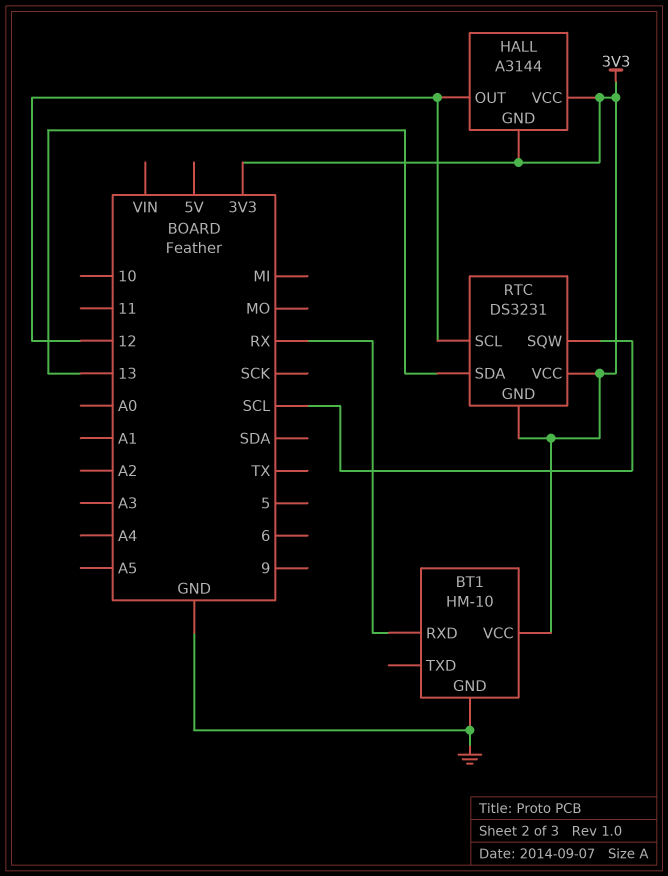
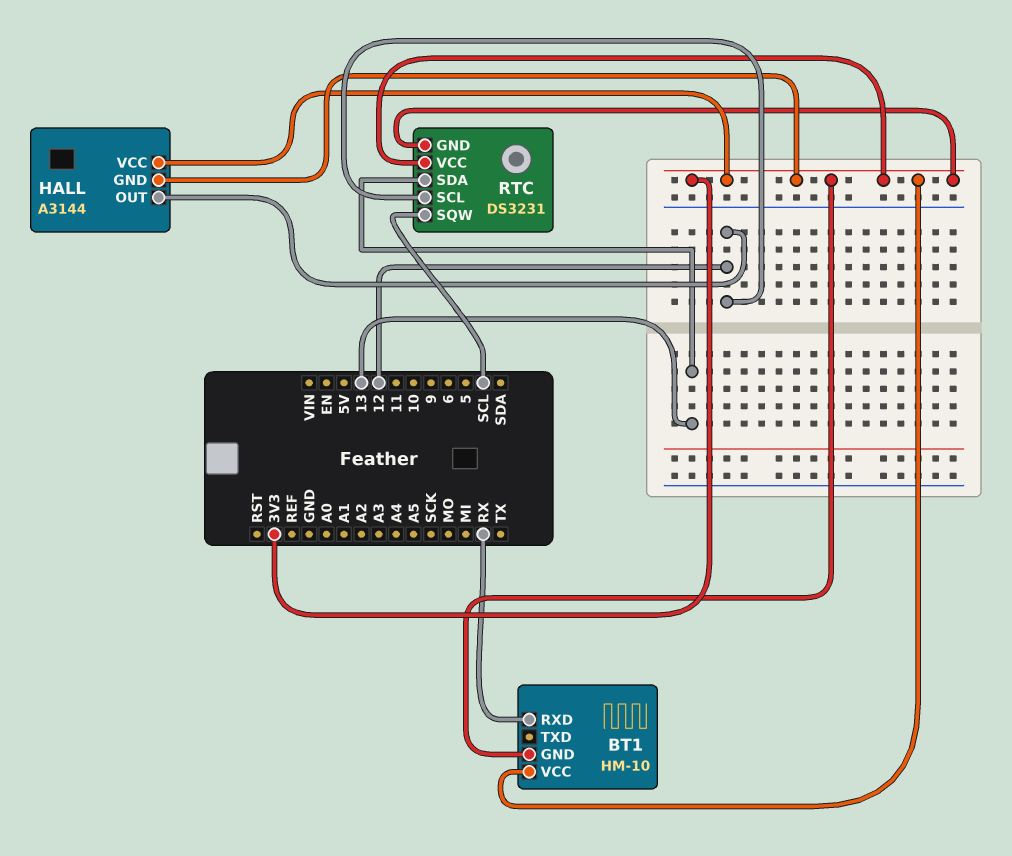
BT1 pin GND: GND -> 3V3

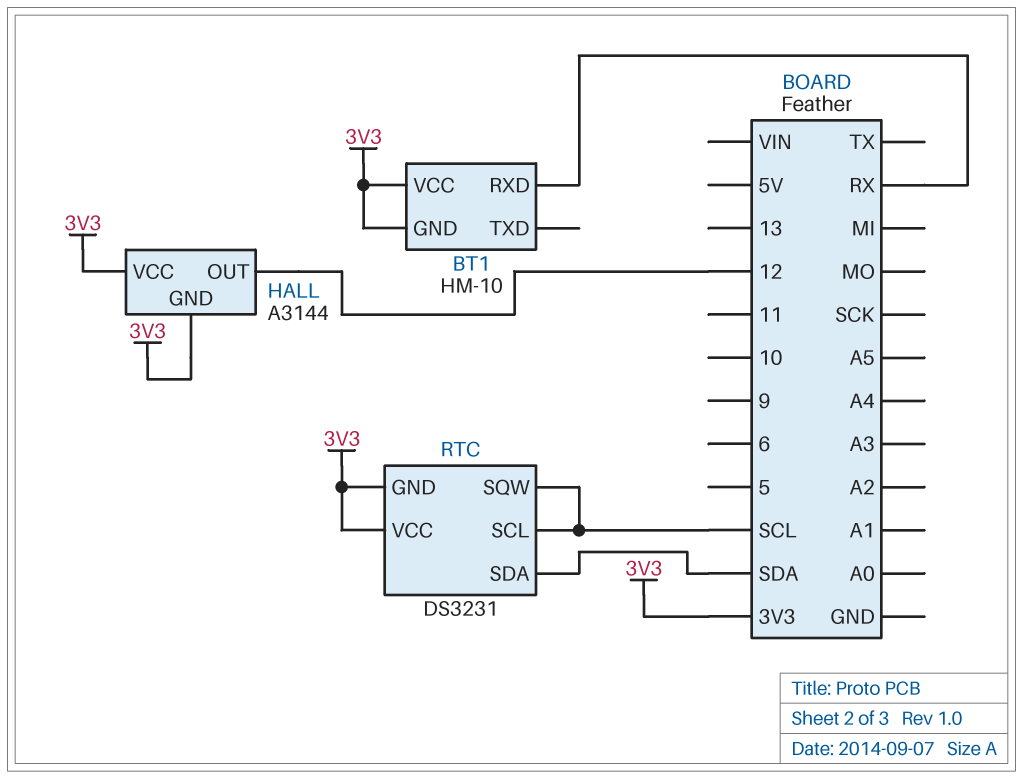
RTC pin SCL: 12 -> SCL
RTC pin SDA: 13 -> SDA

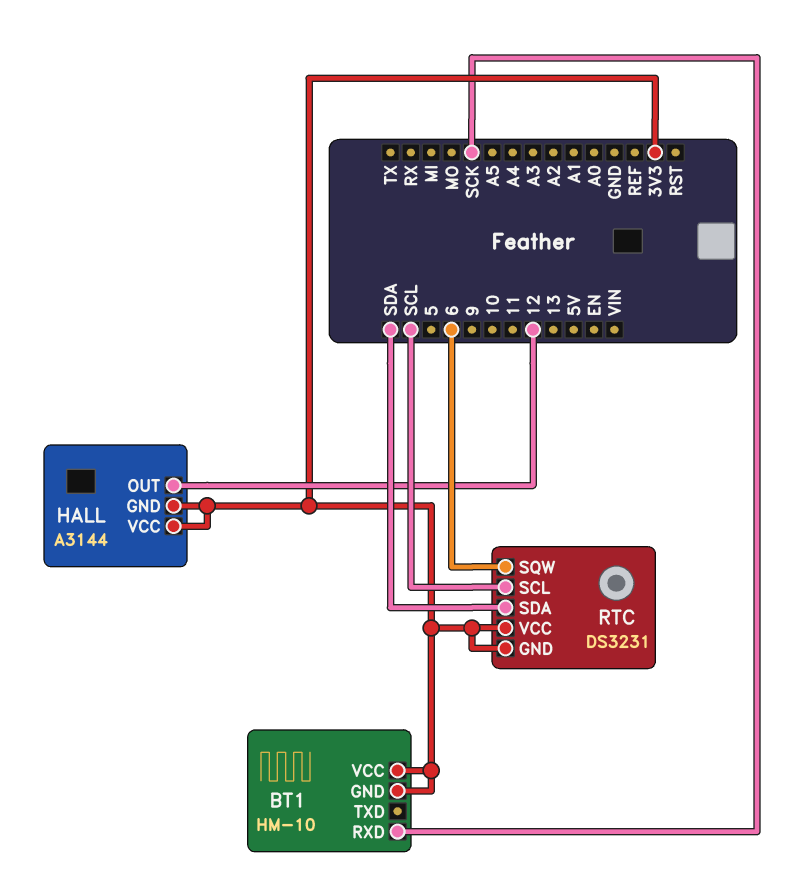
BT1 pin RXD: RX -> SCK
RTC pin SQW: SCL -> 6

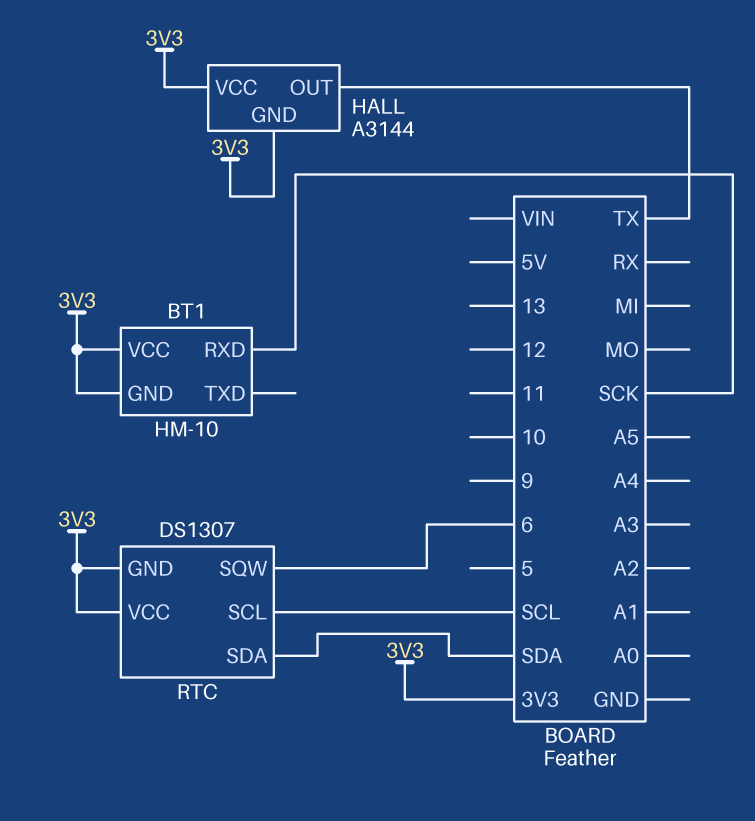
HALL pin OUT: 12 -> TX
RTC: DS3231 -> DS1307

